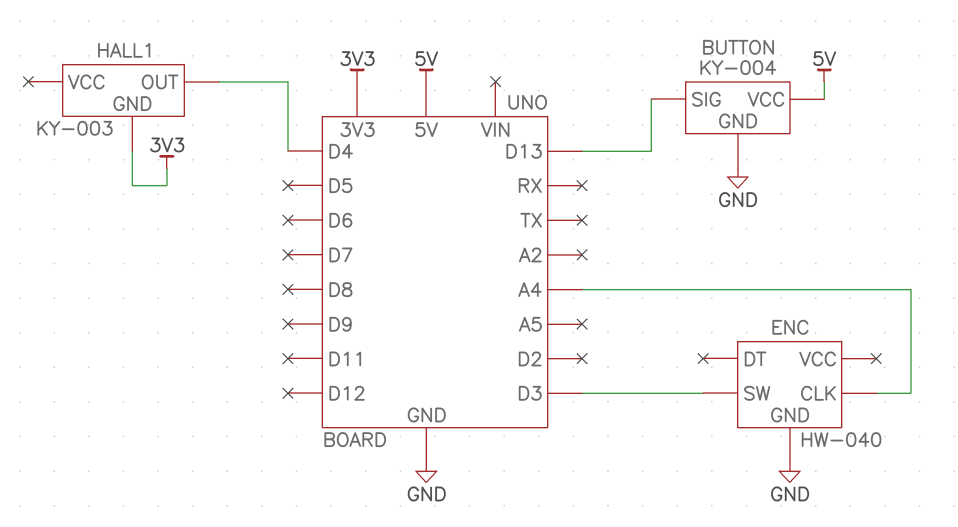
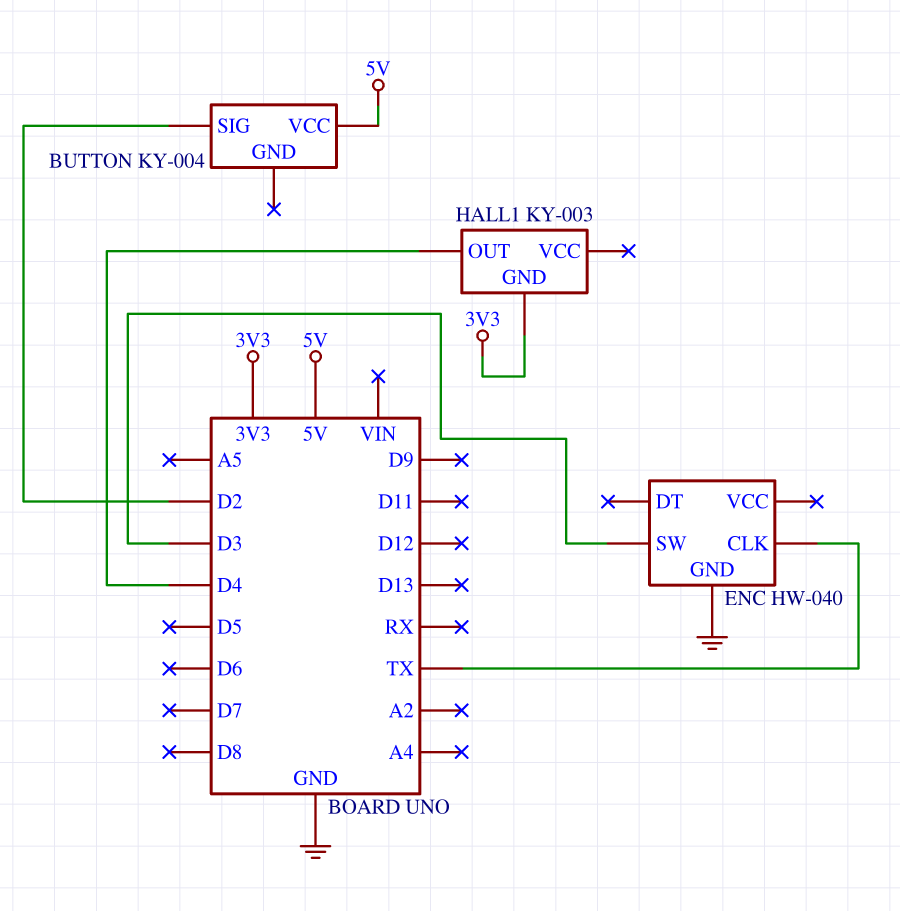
BUTTON pin GND: GND -> none
BUTTON pin SIG: D13 -> D2
ENC pin CLK: A4 -> TX

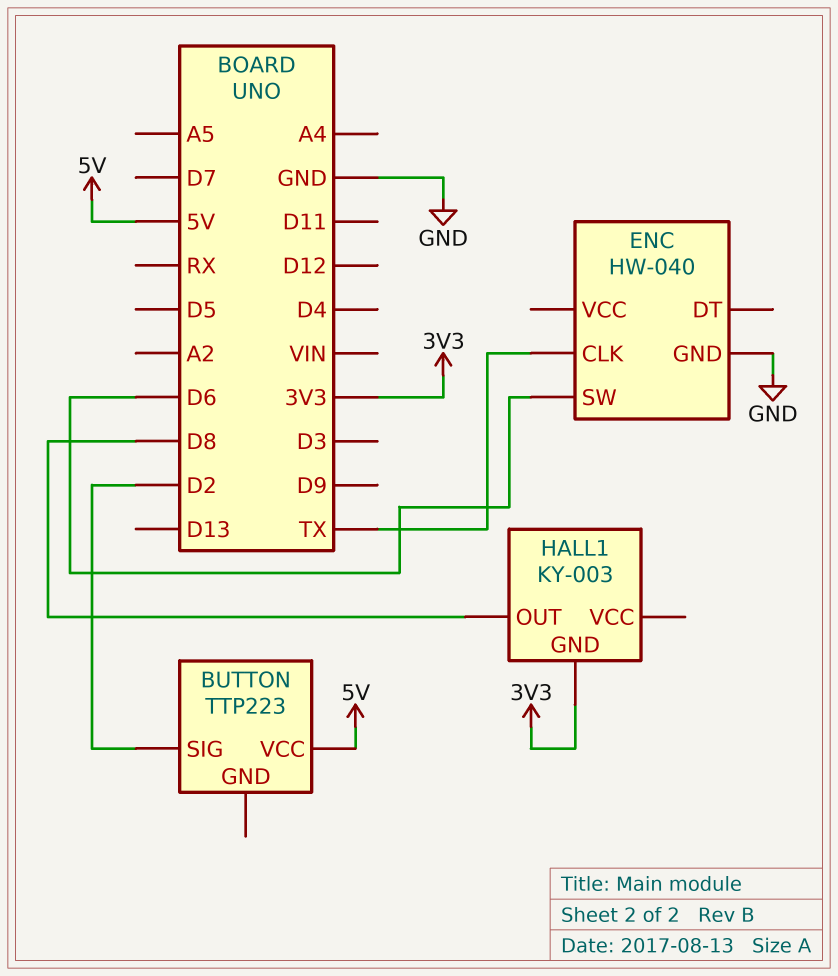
BUTTON: KY-004 -> TTP223
ENC pin SW: D3 -> D6
HALL1 pin OUT: D4 -> D8

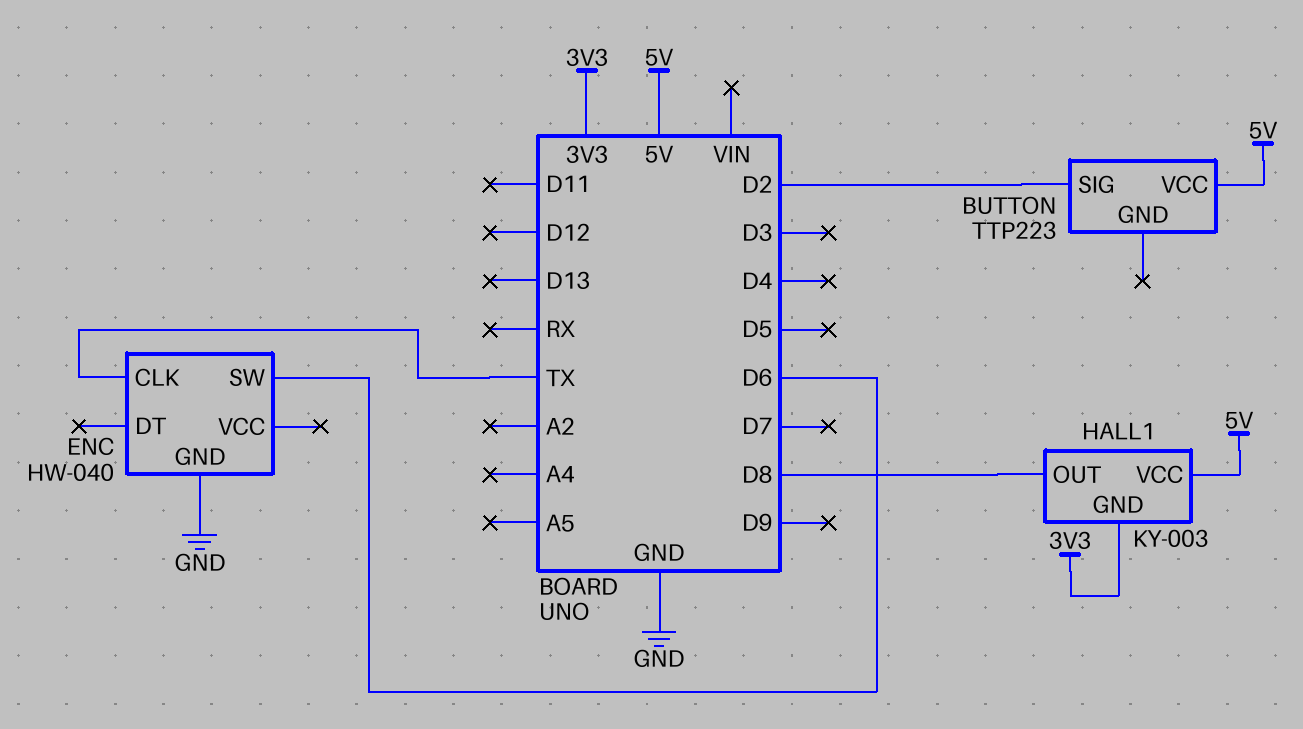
HALL1 pin VCC: none -> 5V

